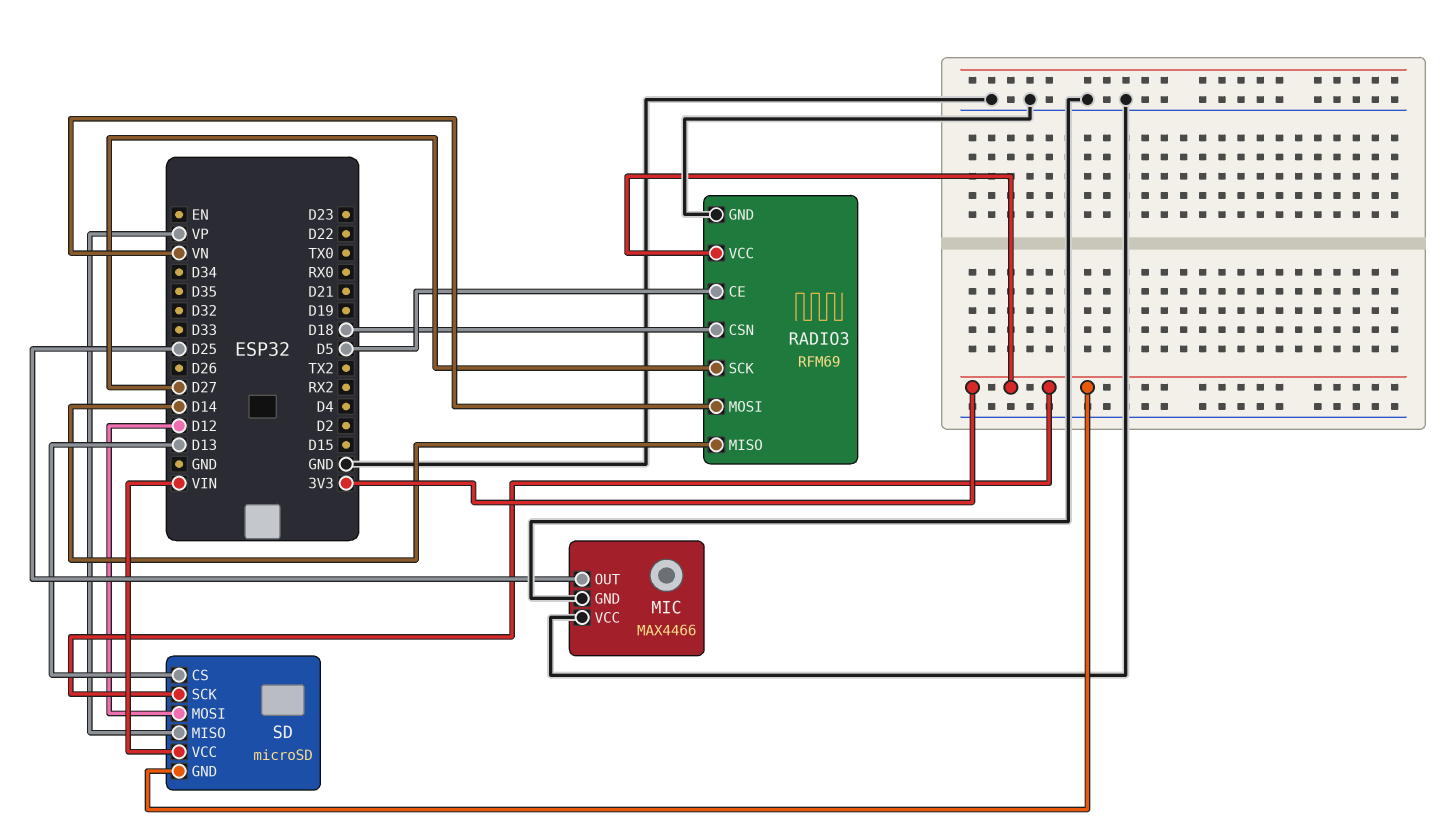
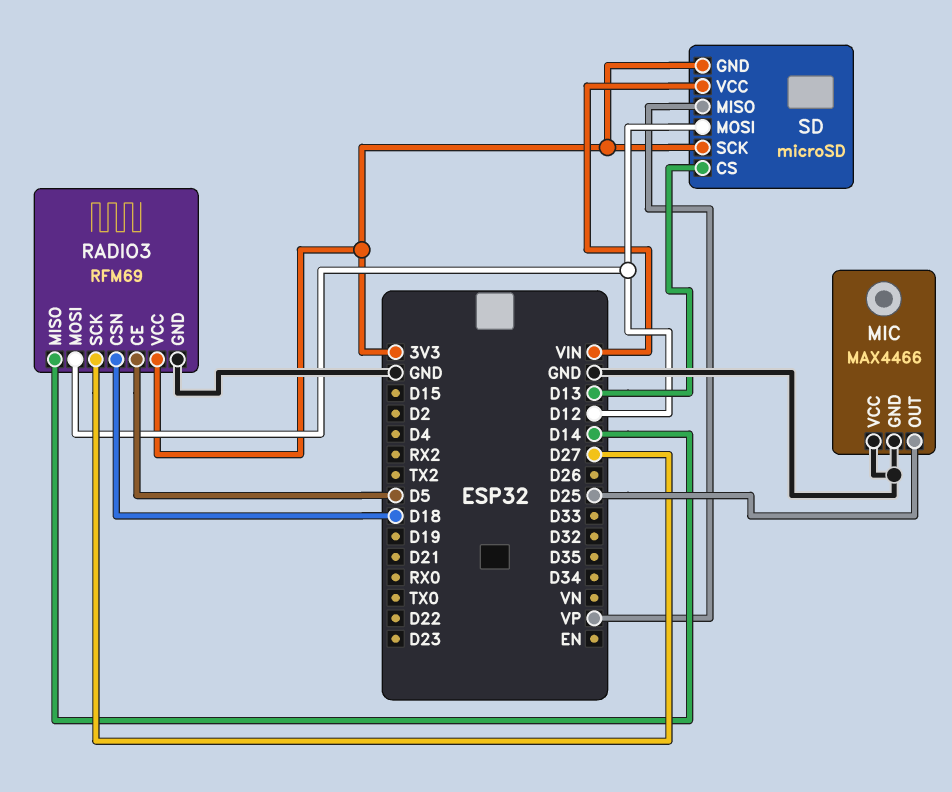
RADIO3 pin MOSI: VN -> D12

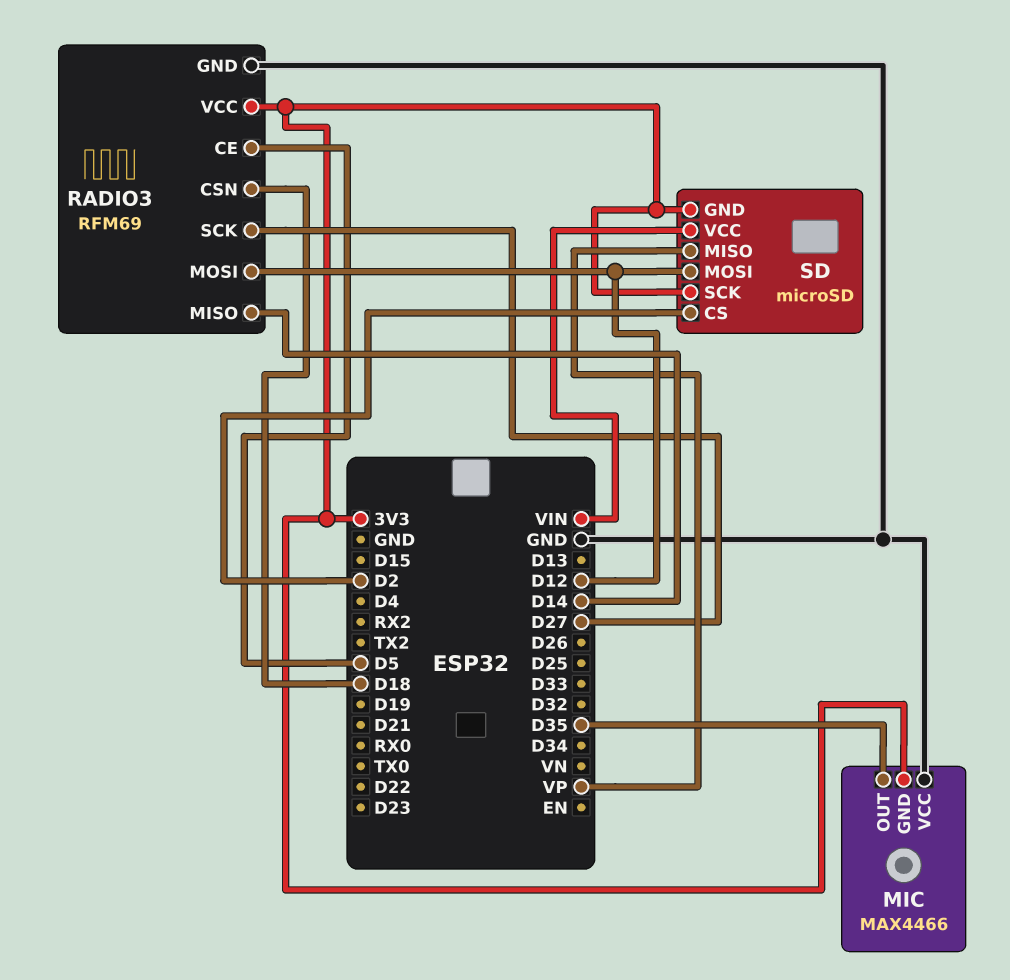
MIC pin GND: GND -> 3V3
MIC pin OUT: D25 -> D35
SD pin CS: D13 -> D2

